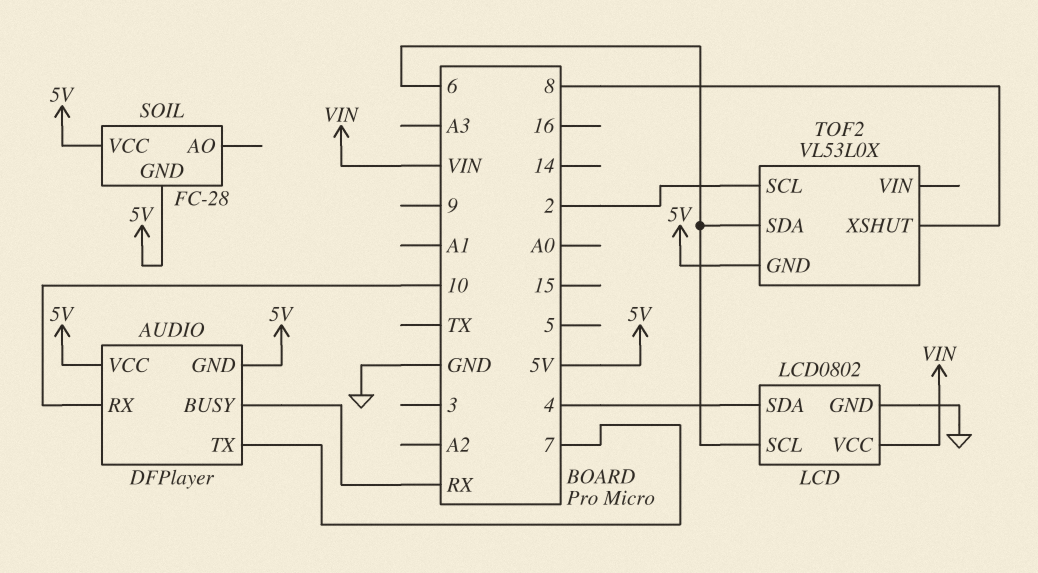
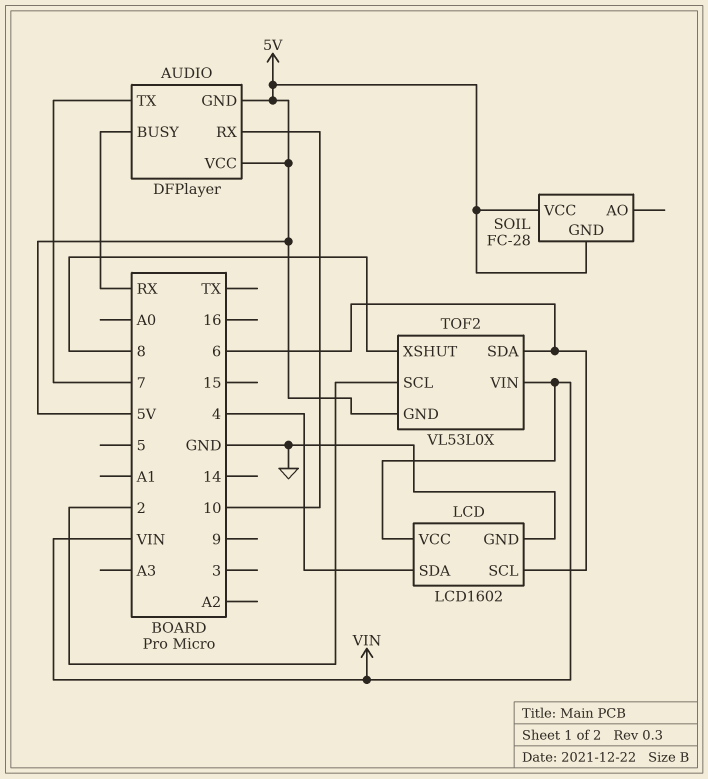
LCD: LCD0802 -> LCD1602
TOF2 pin VIN: none -> VIN

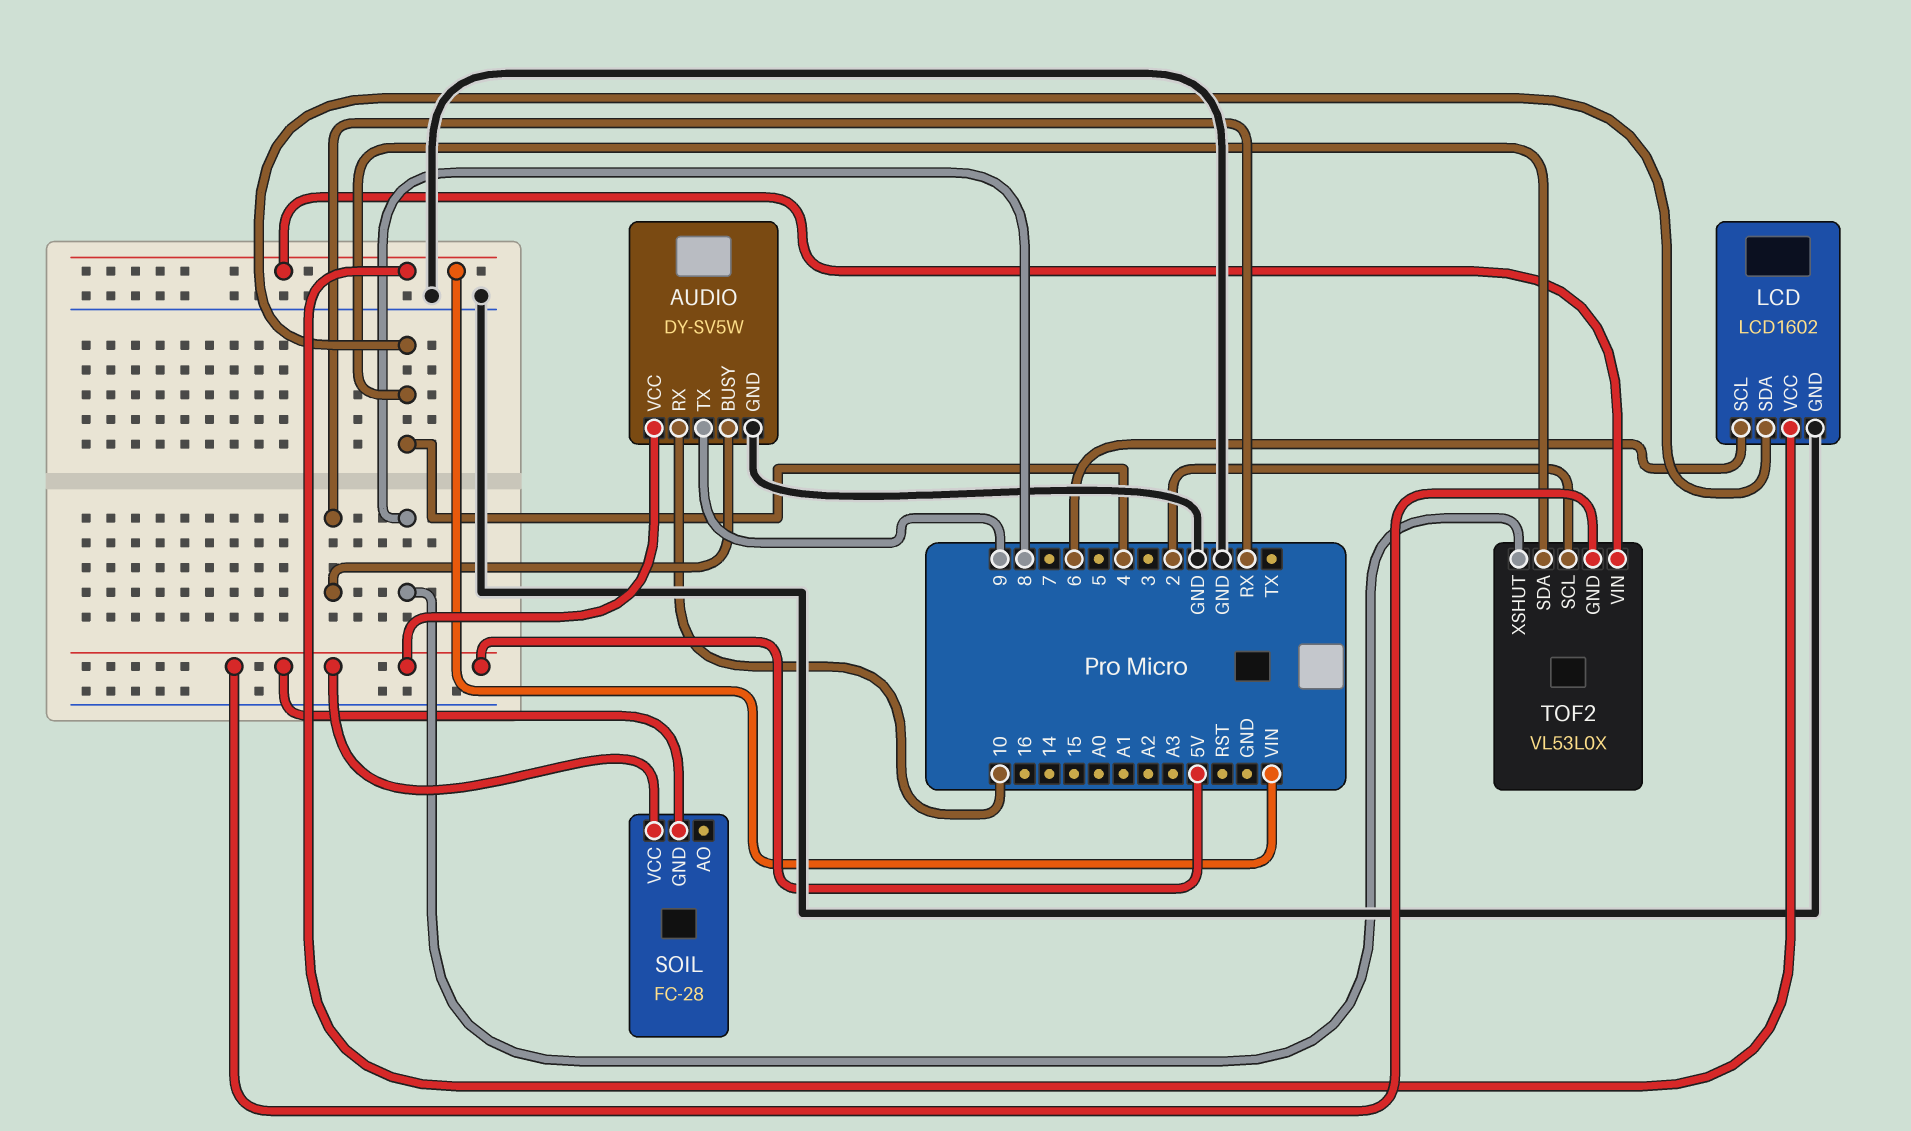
AUDIO: DFPlayer -> DY-SV5W
AUDIO pin GND: 5V -> GND
AUDIO pin TX: 7 -> 9
TOF2 pin SDA: 6 -> 4

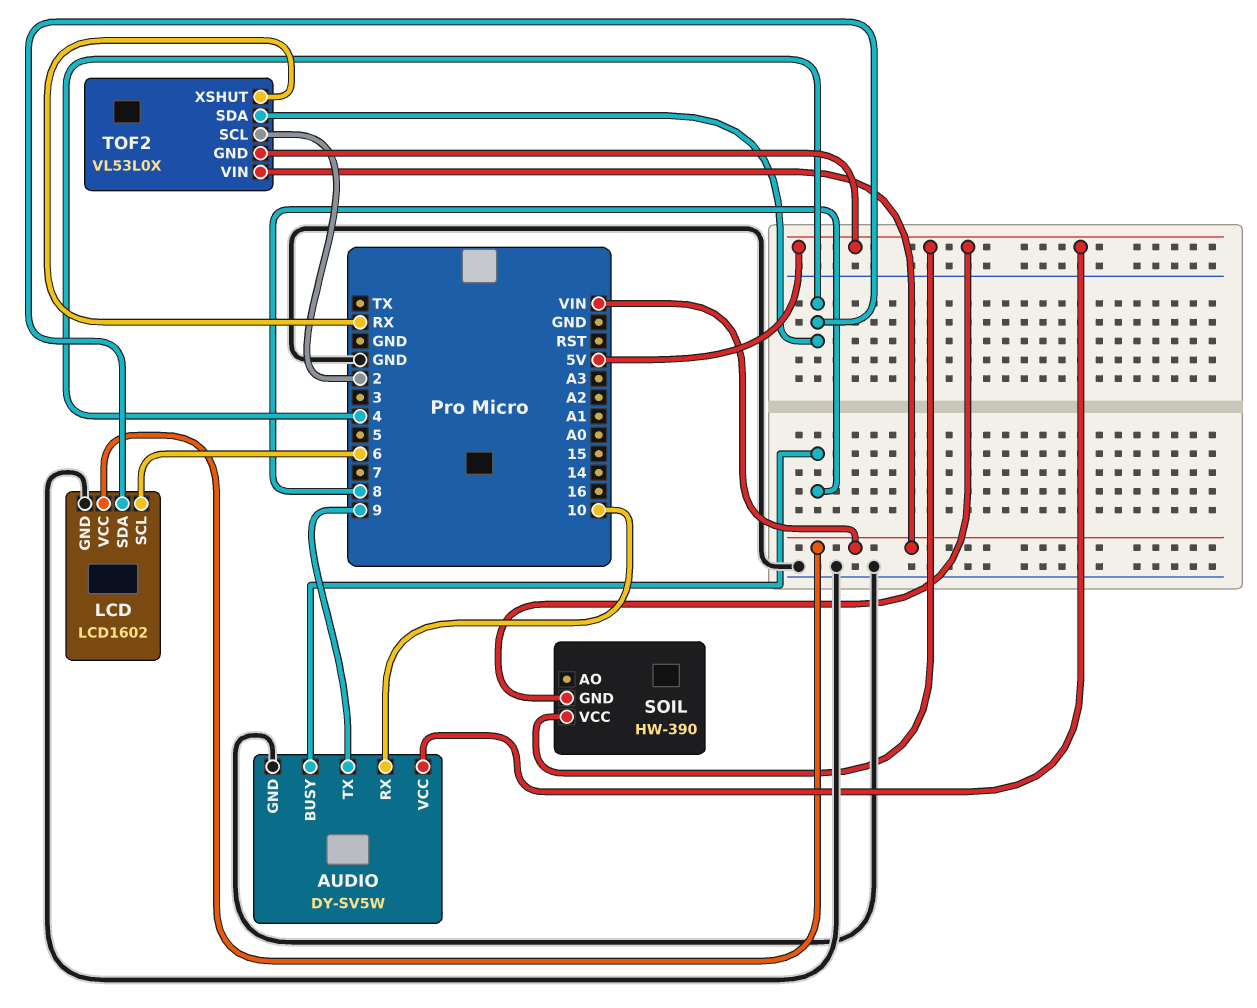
AUDIO pin BUSY: RX -> 8
SOIL: FC-28 -> HW-390
TOF2 pin XSHUT: 8 -> RX

